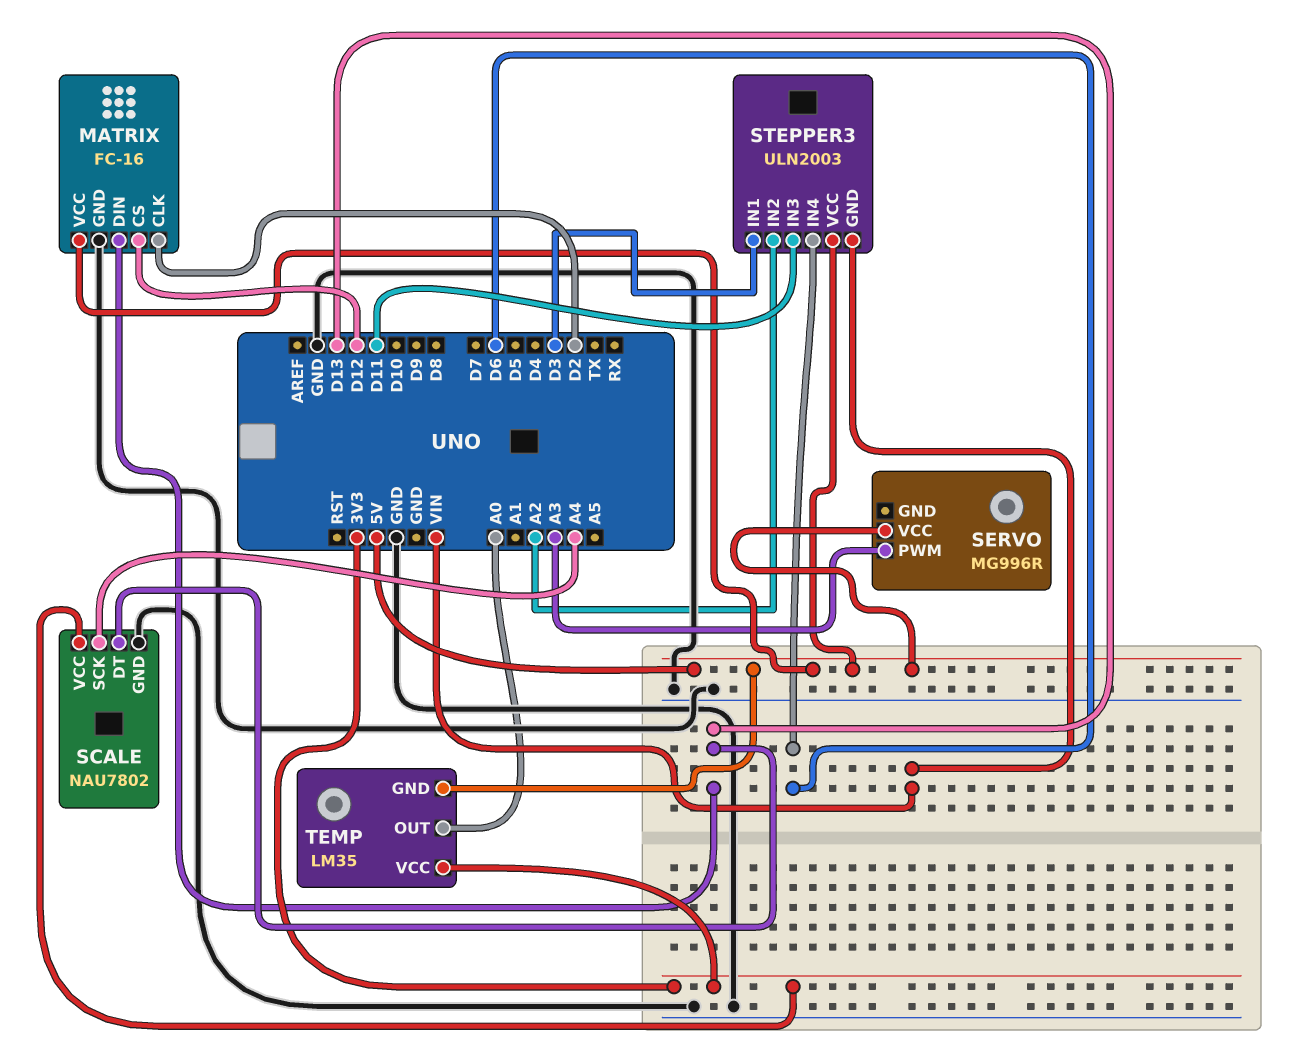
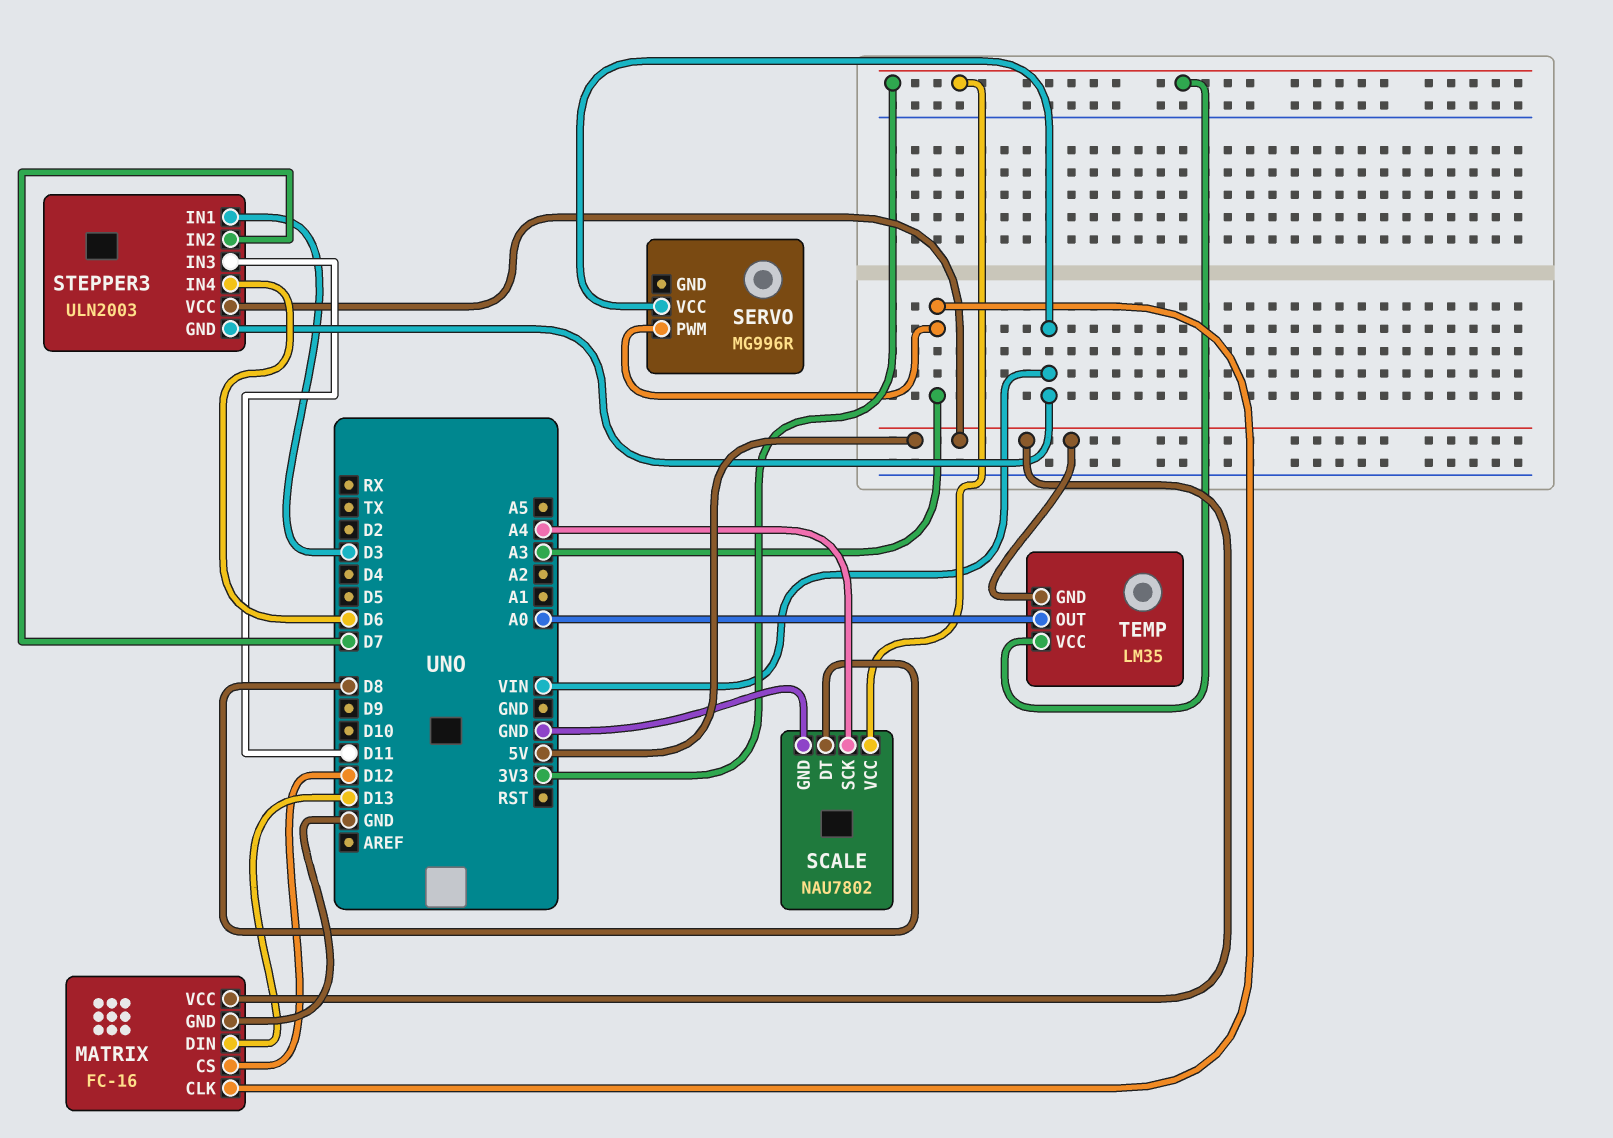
MATRIX pin CLK: D2 -> A3
SCALE pin DT: D13 -> D8
SERVO pin VCC: 5V -> VIN
STEPPER3 pin IN2: A2 -> D7

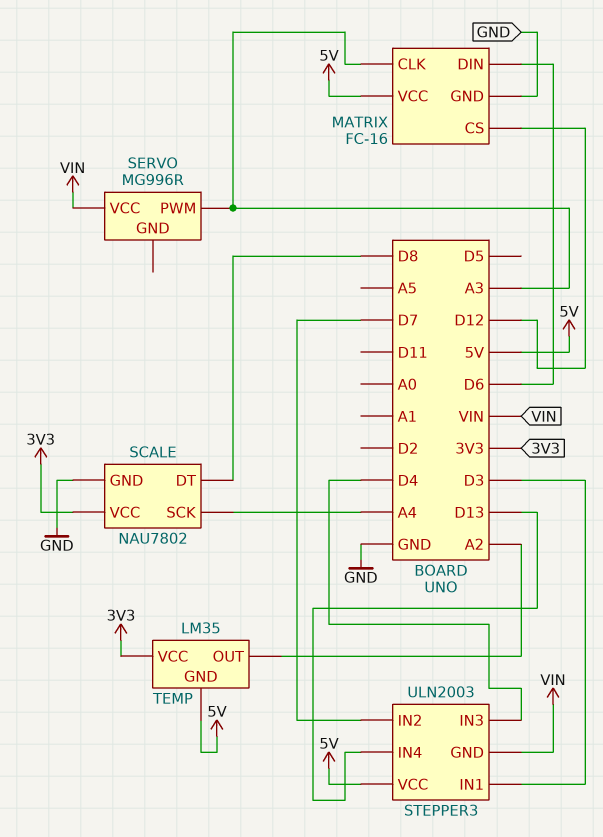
MATRIX pin DIN: D13 -> D6
STEPPER3 pin IN3: D11 -> D4
STEPPER3 pin IN4: D6 -> D13
TEMP pin OUT: A0 -> A2

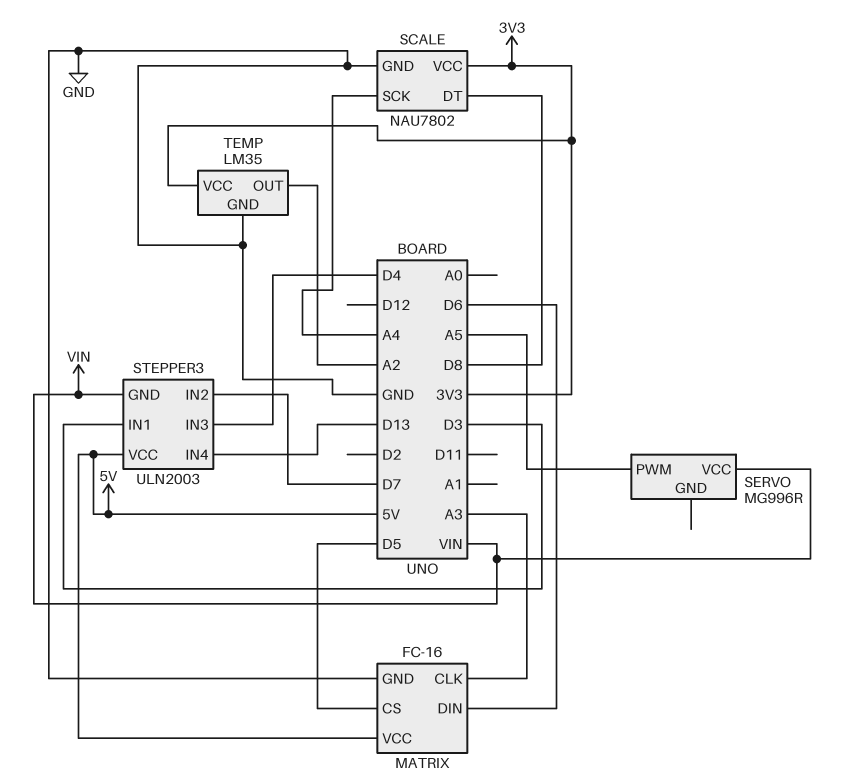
MATRIX pin CS: D12 -> D5
SERVO pin PWM: A3 -> A5
TEMP pin GND: 5V -> GND

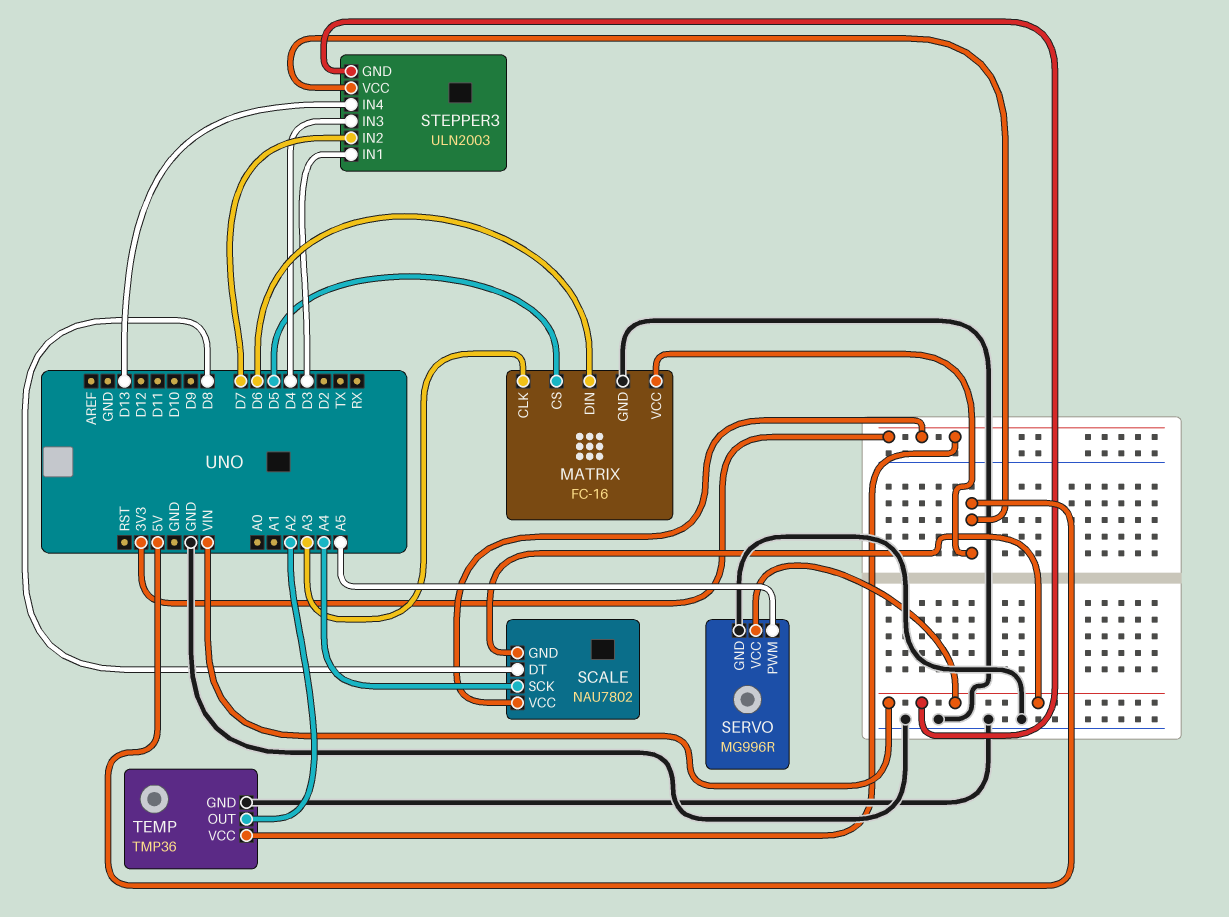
SCALE pin GND: GND -> VIN
SERVO pin GND: none -> GND
TEMP: LM35 -> TMP36

